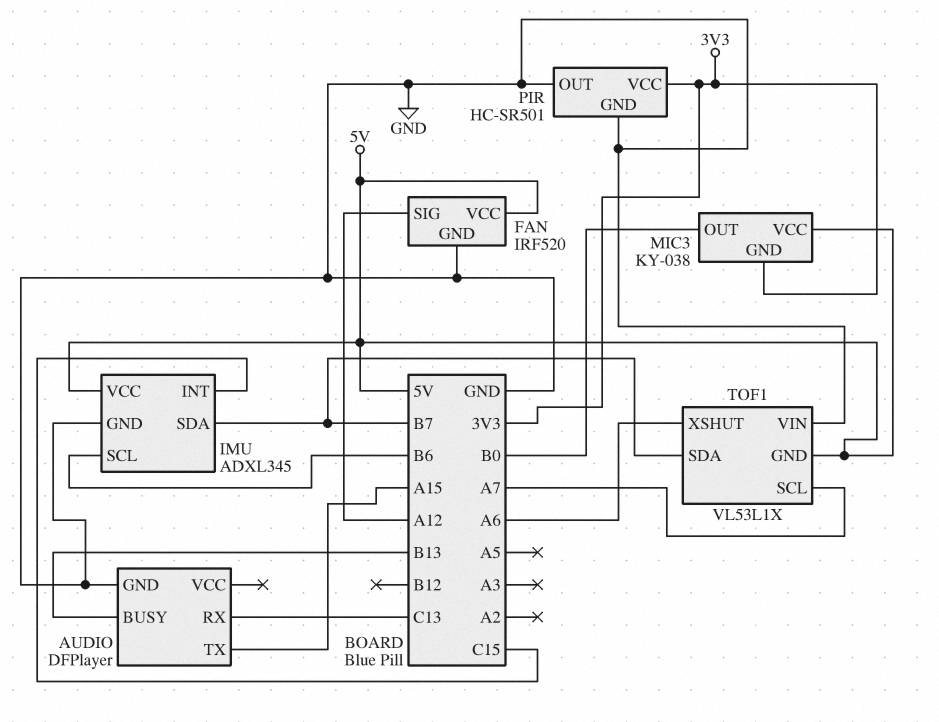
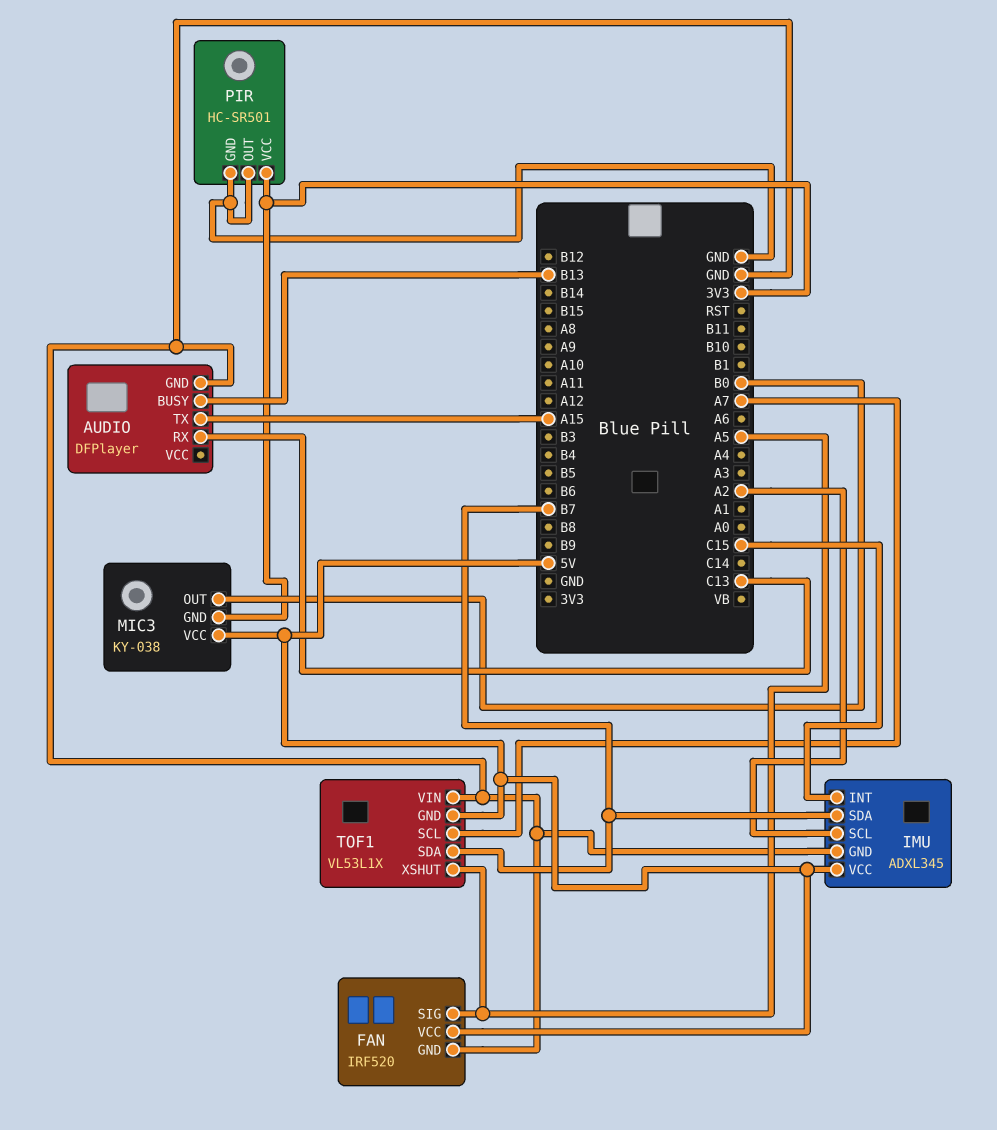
FAN pin SIG: A12 -> A5
IMU pin SCL: B6 -> A2
TOF1 pin XSHUT: A6 -> A5

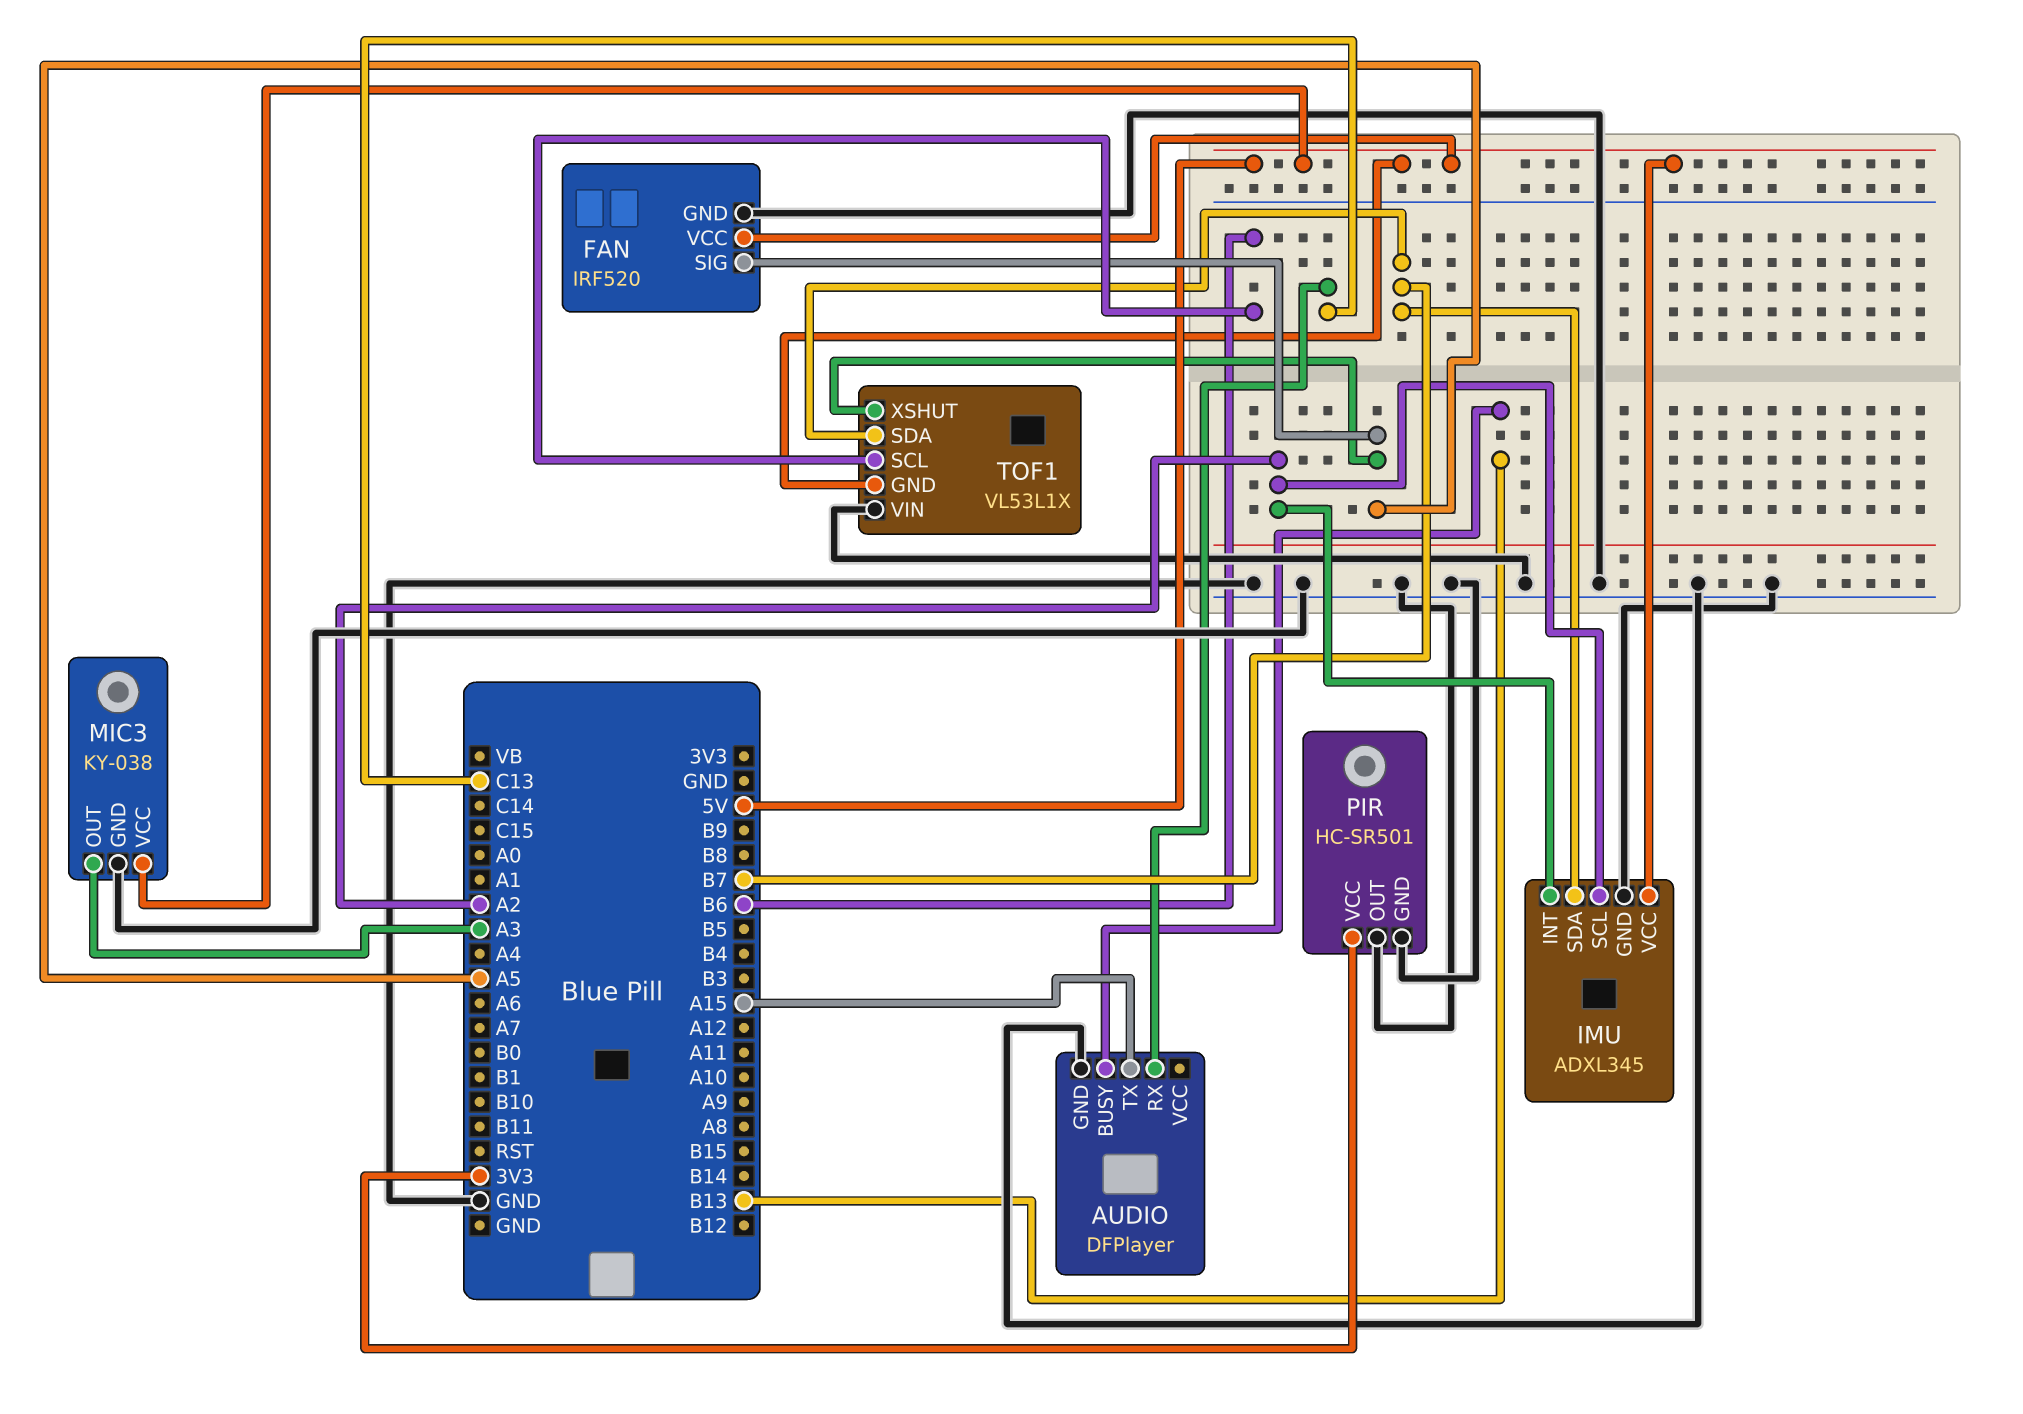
IMU pin INT: C15 -> A2
MIC3 pin GND: 3V3 -> GND
MIC3 pin OUT: B0 -> A3
TOF1 pin SCL: A7 -> B6

